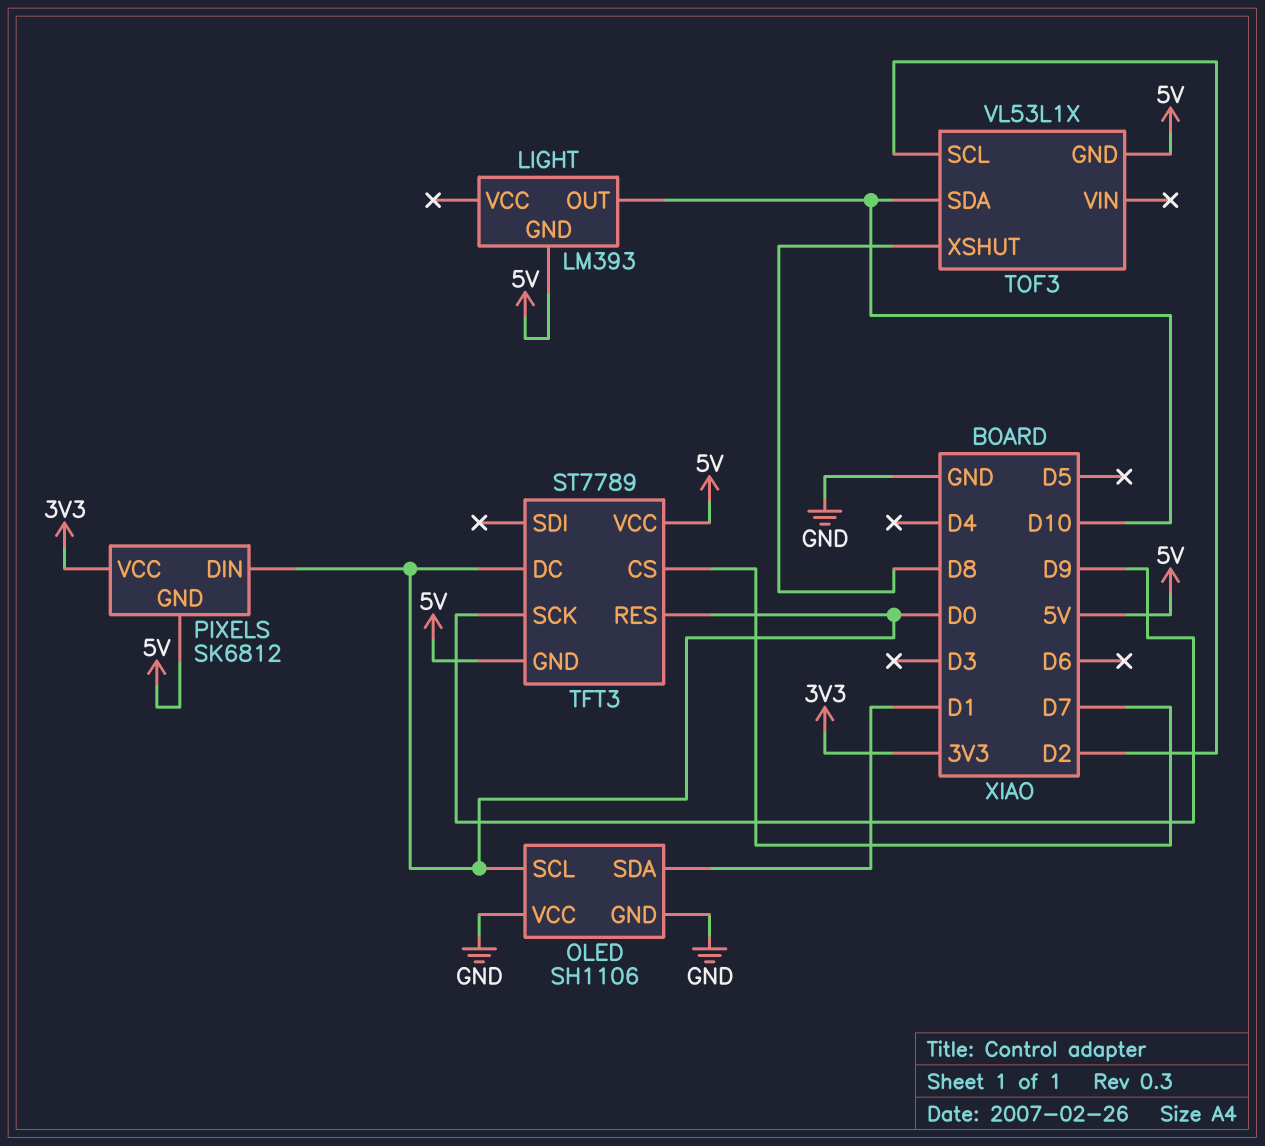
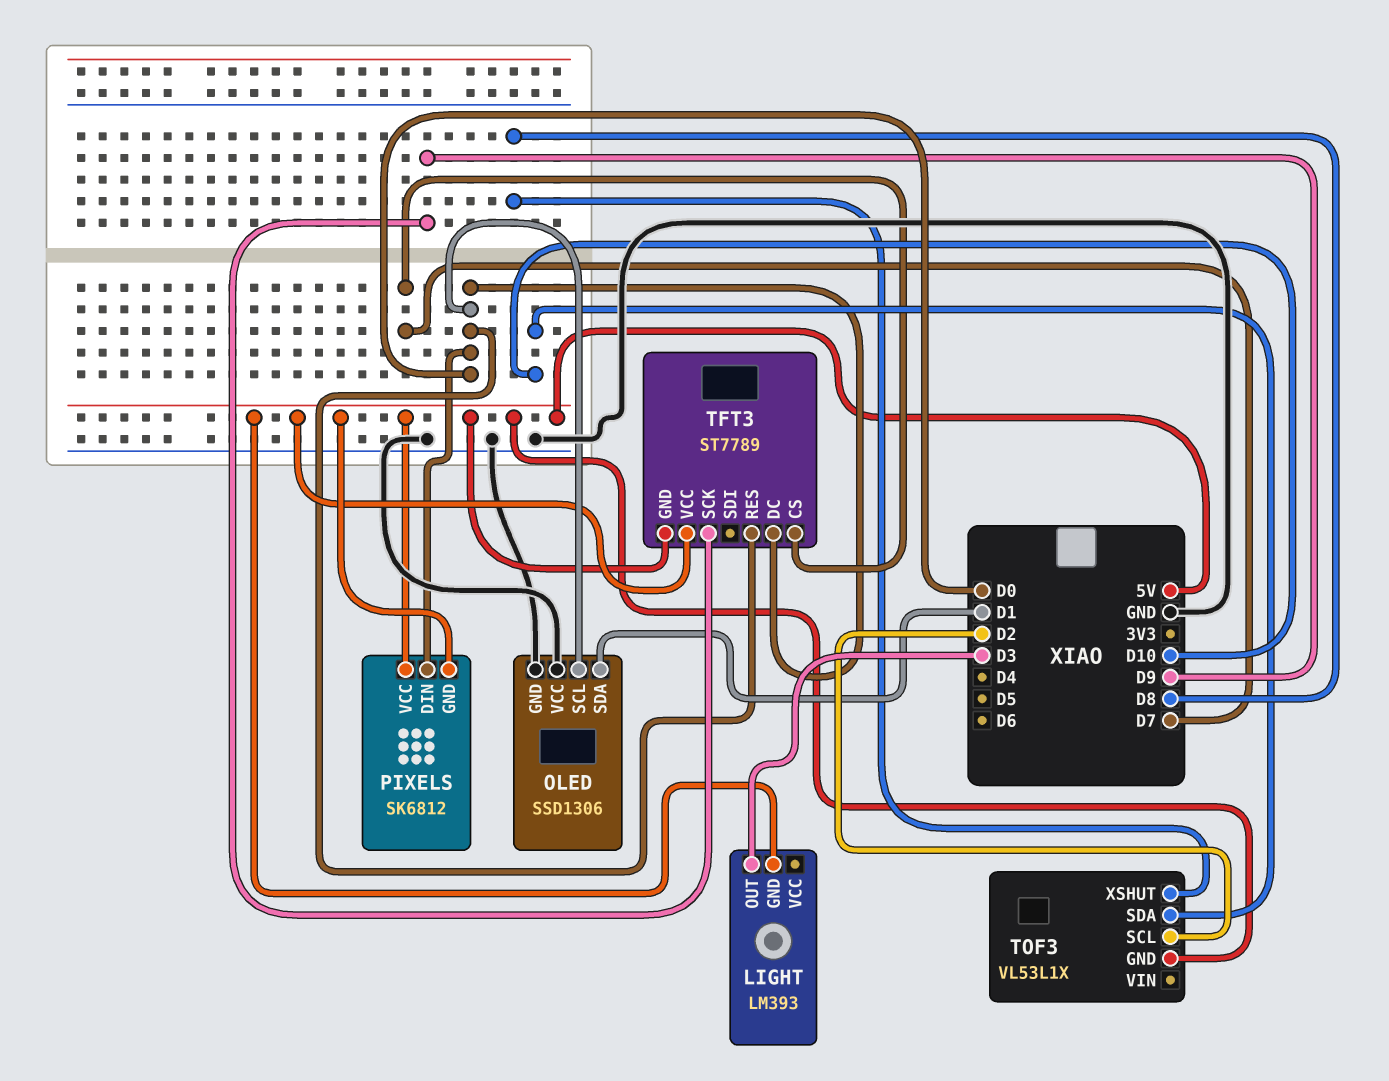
LIGHT pin OUT: D10 -> D3
OLED: SH1106 -> SSD1306
PIXELS pin VCC: 3V3 -> 5V

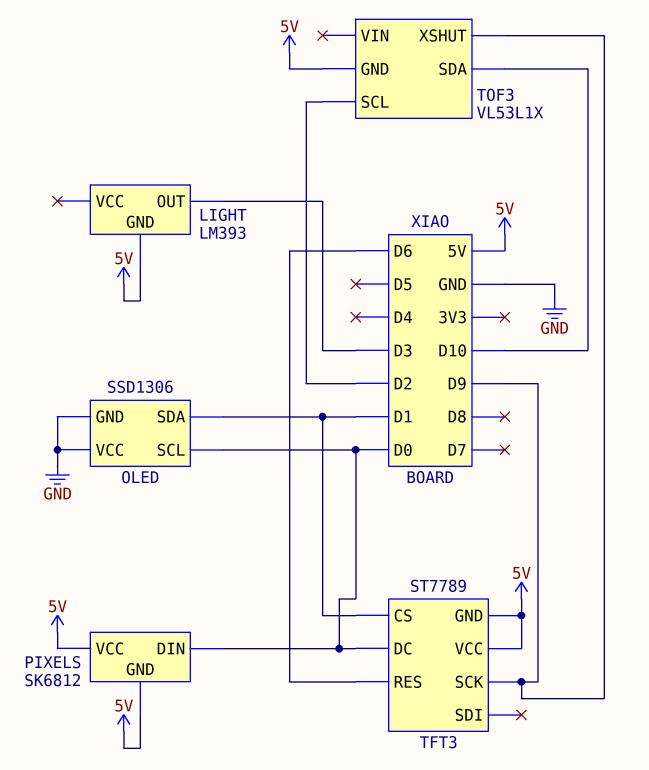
TFT3 pin CS: D7 -> D1
TFT3 pin RES: D0 -> D6
TOF3 pin XSHUT: D8 -> D9

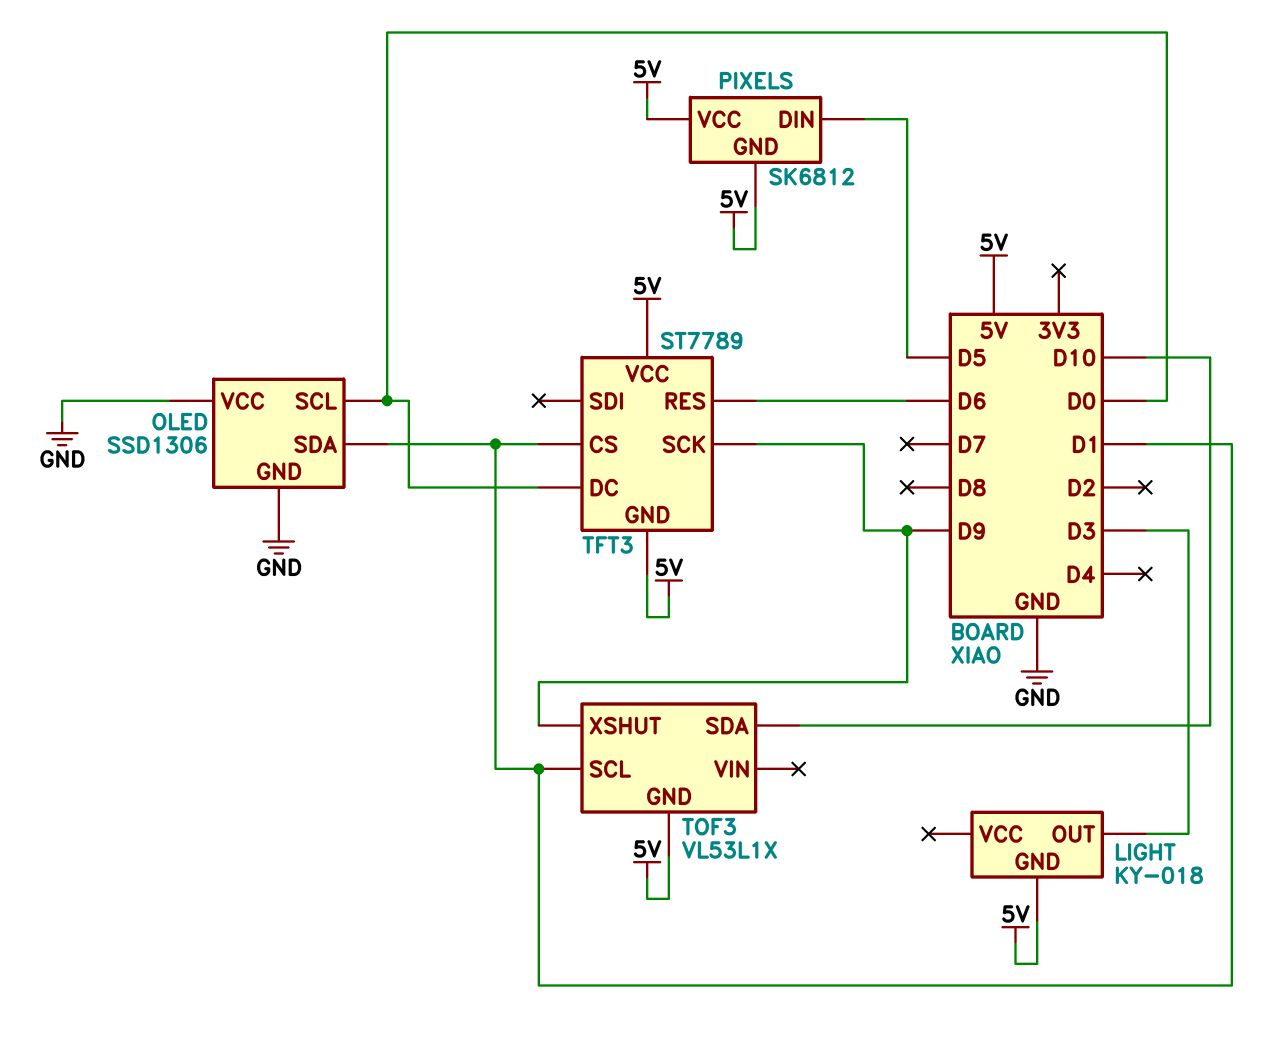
LIGHT: LM393 -> KY-018
PIXELS pin DIN: D0 -> D5
TOF3 pin SCL: D2 -> D1

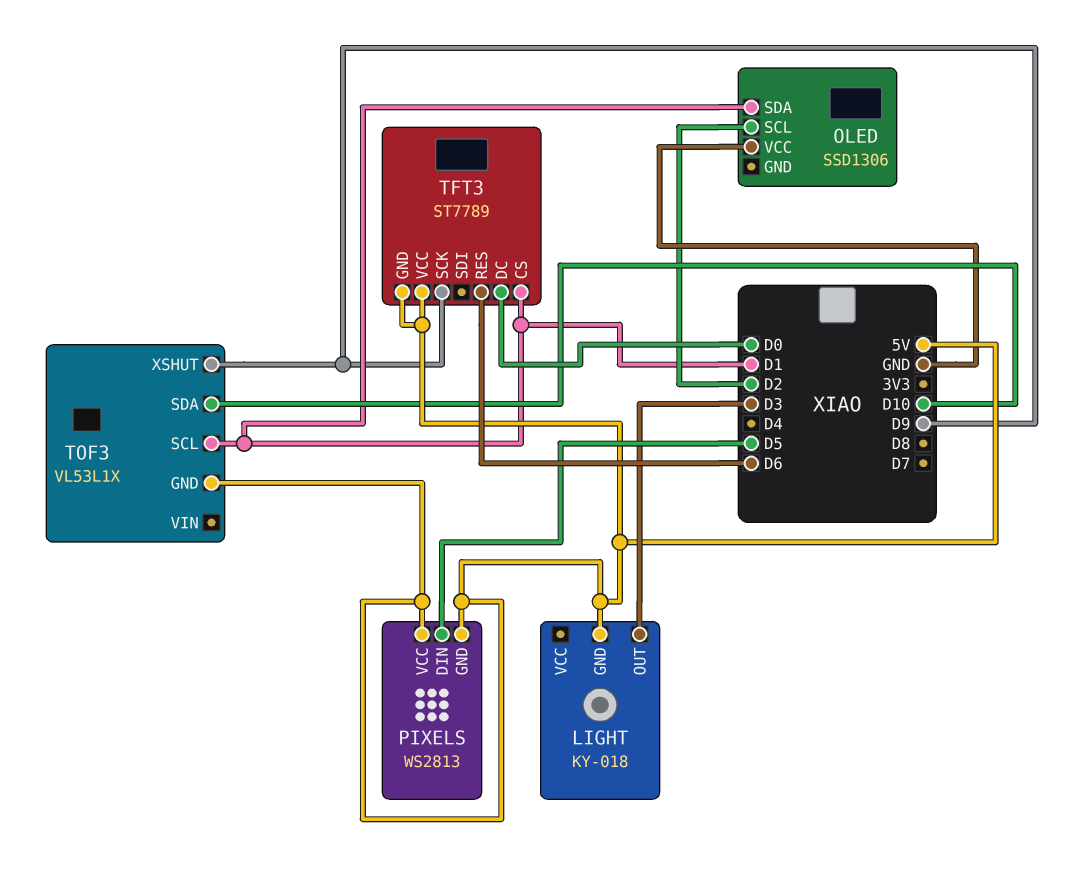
OLED pin GND: GND -> none
OLED pin SCL: D0 -> D2
PIXELS: SK6812 -> WS2813

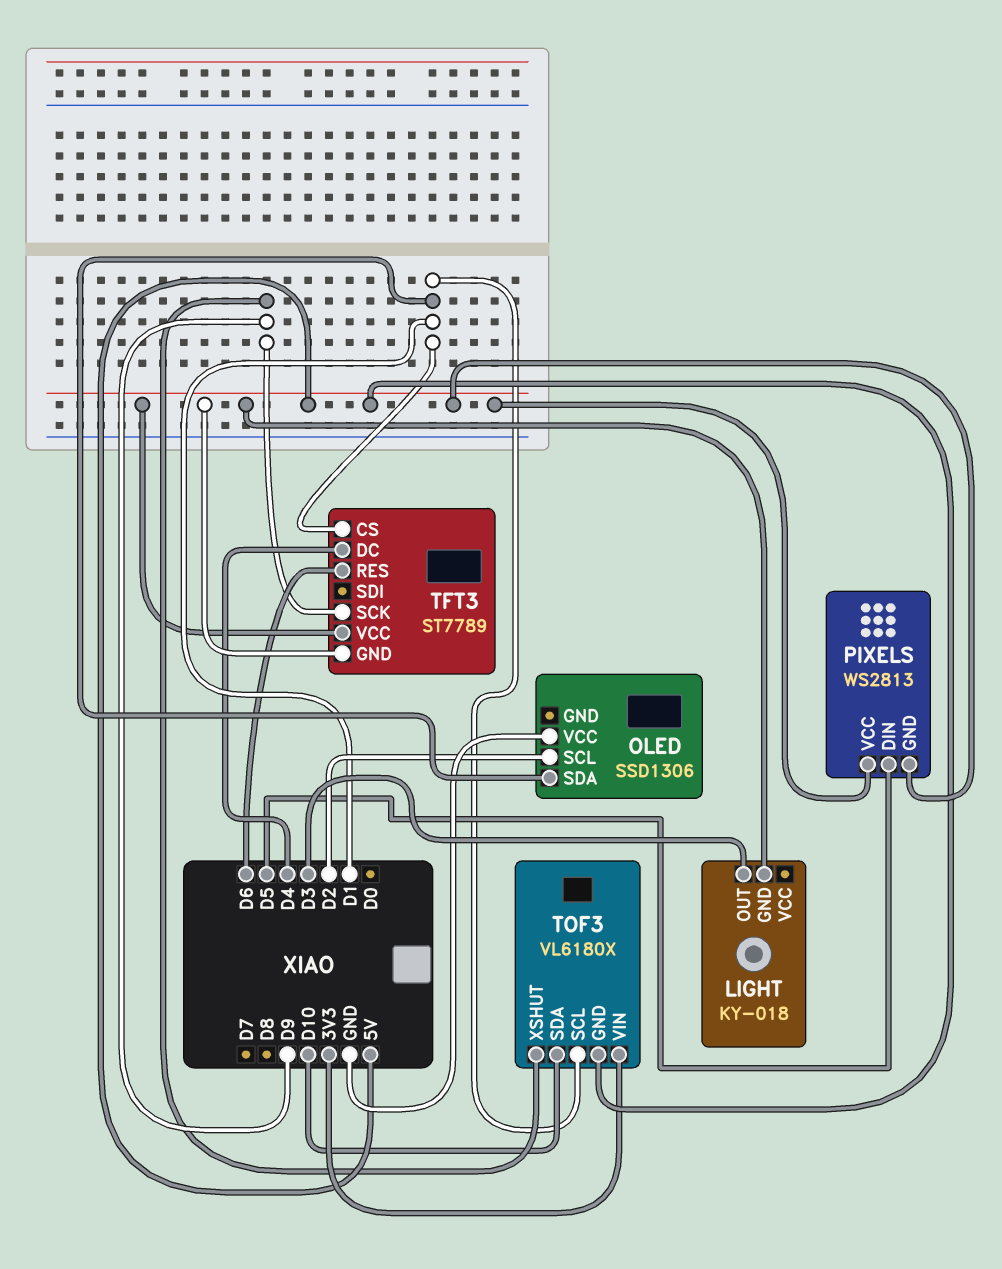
TFT3 pin DC: D0 -> D4
TOF3: VL53L1X -> VL6180X
TOF3 pin VIN: none -> 3V3

